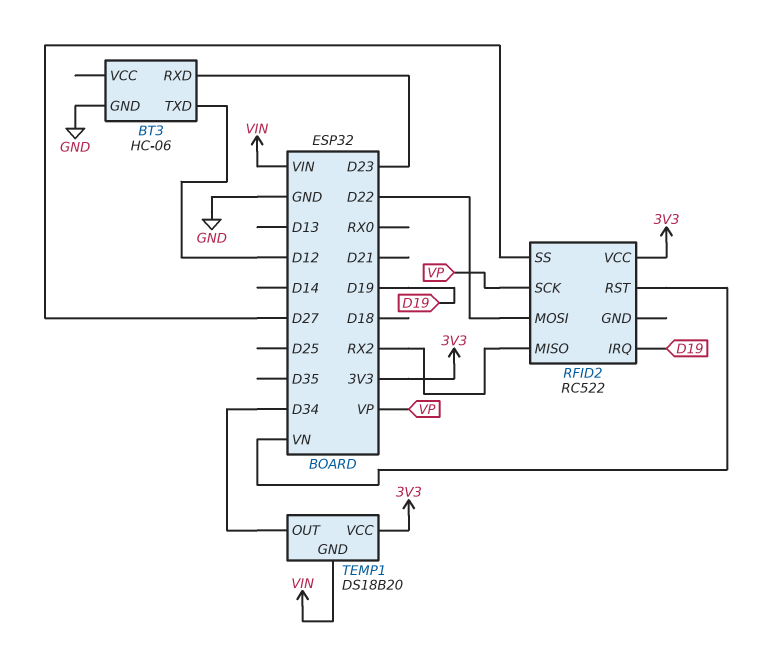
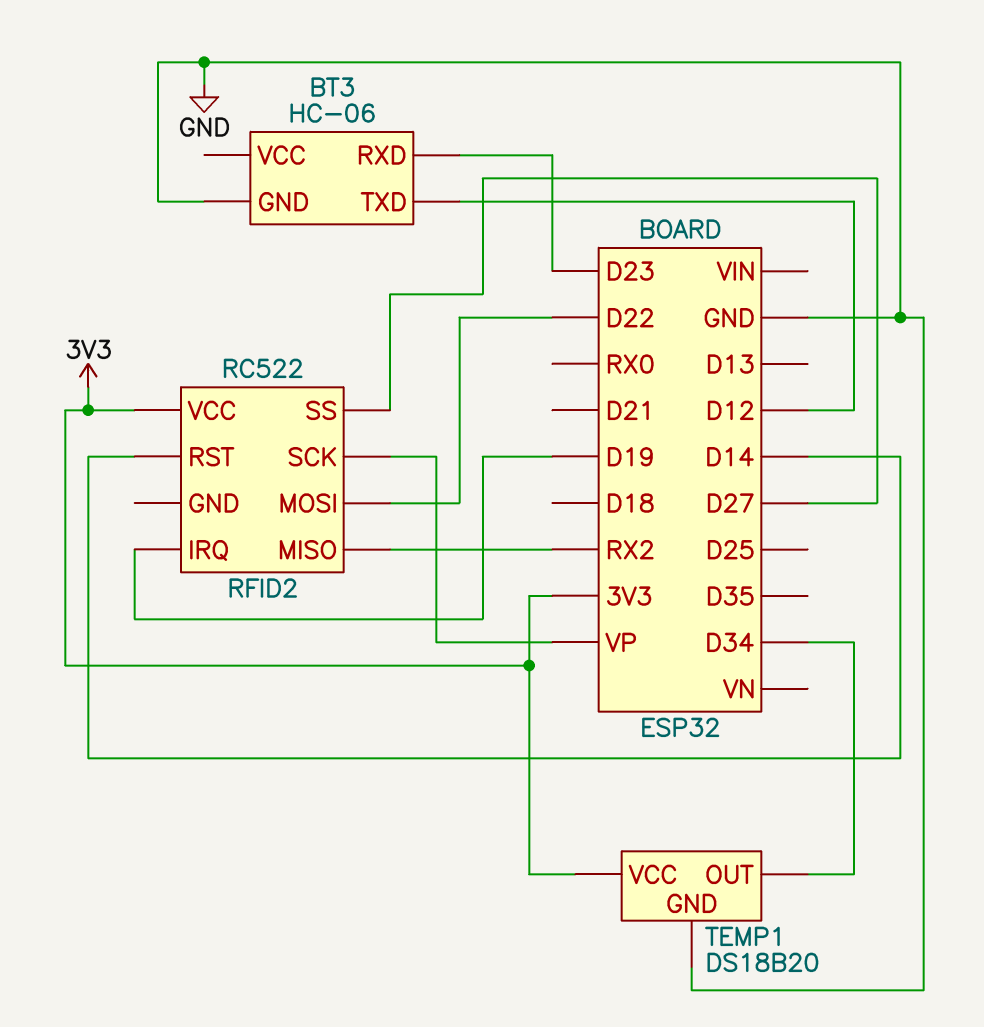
RFID2 pin RST: VN -> D14
TEMP1 pin GND: VIN -> GND

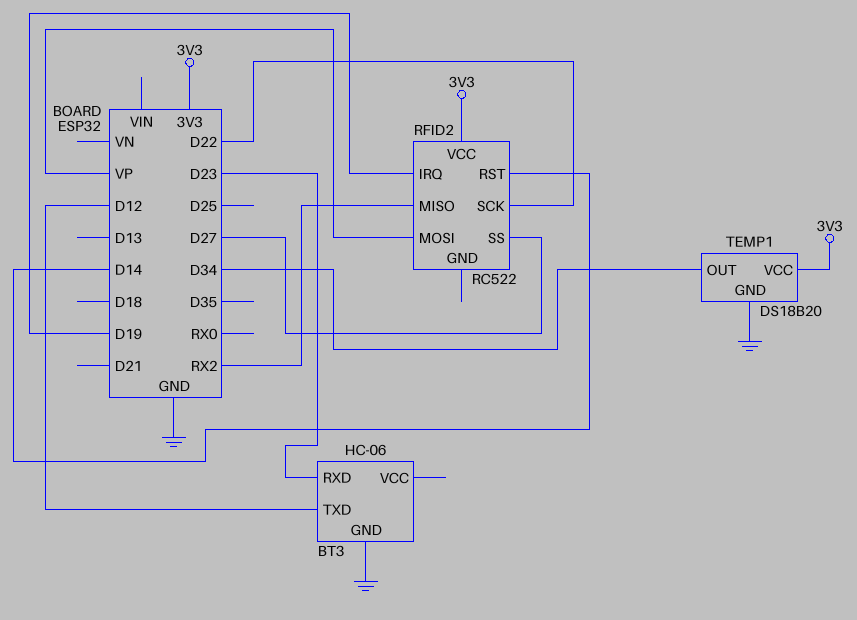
RFID2 pin MOSI: D22 -> VP
RFID2 pin SCK: VP -> D22

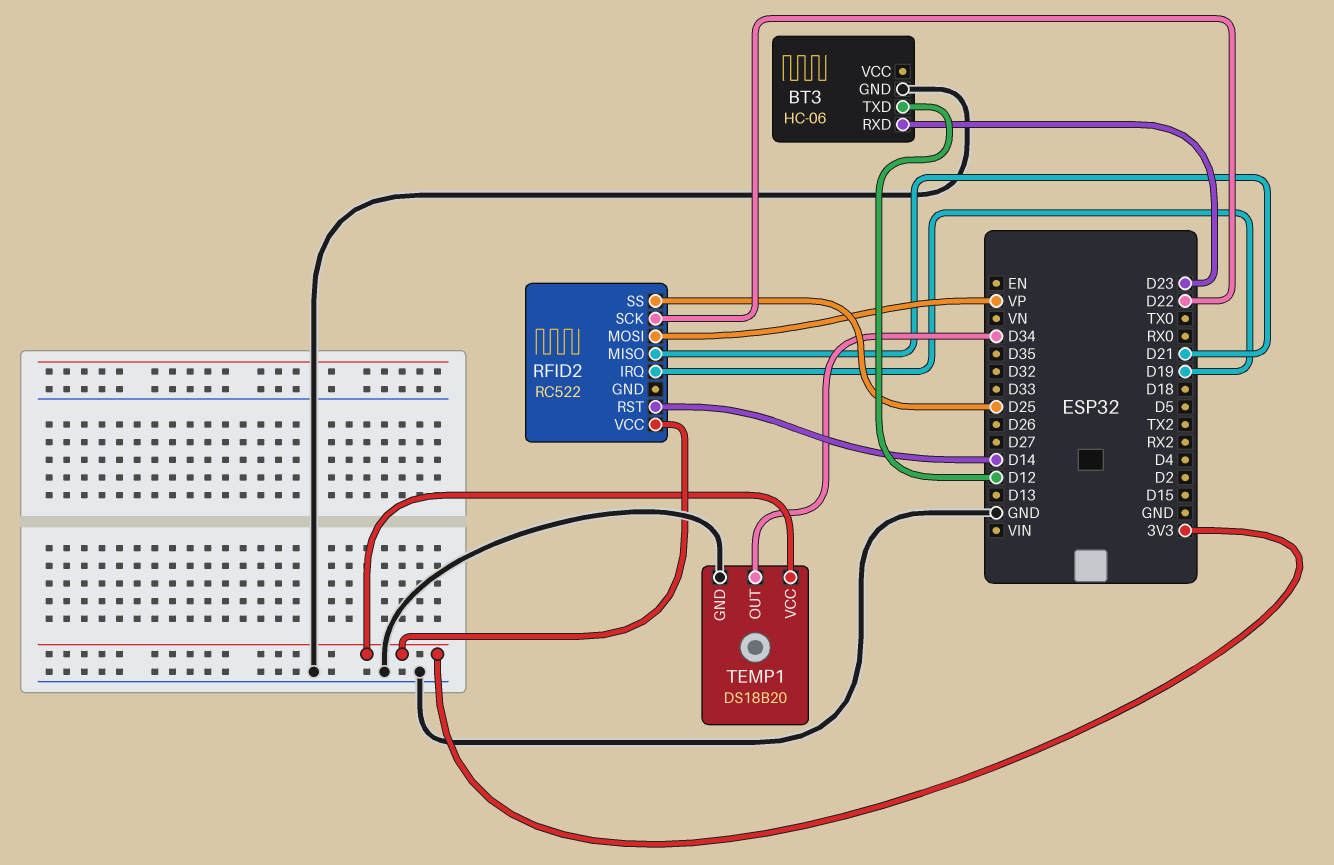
RFID2 pin MISO: RX2 -> D21
RFID2 pin SS: D27 -> D25

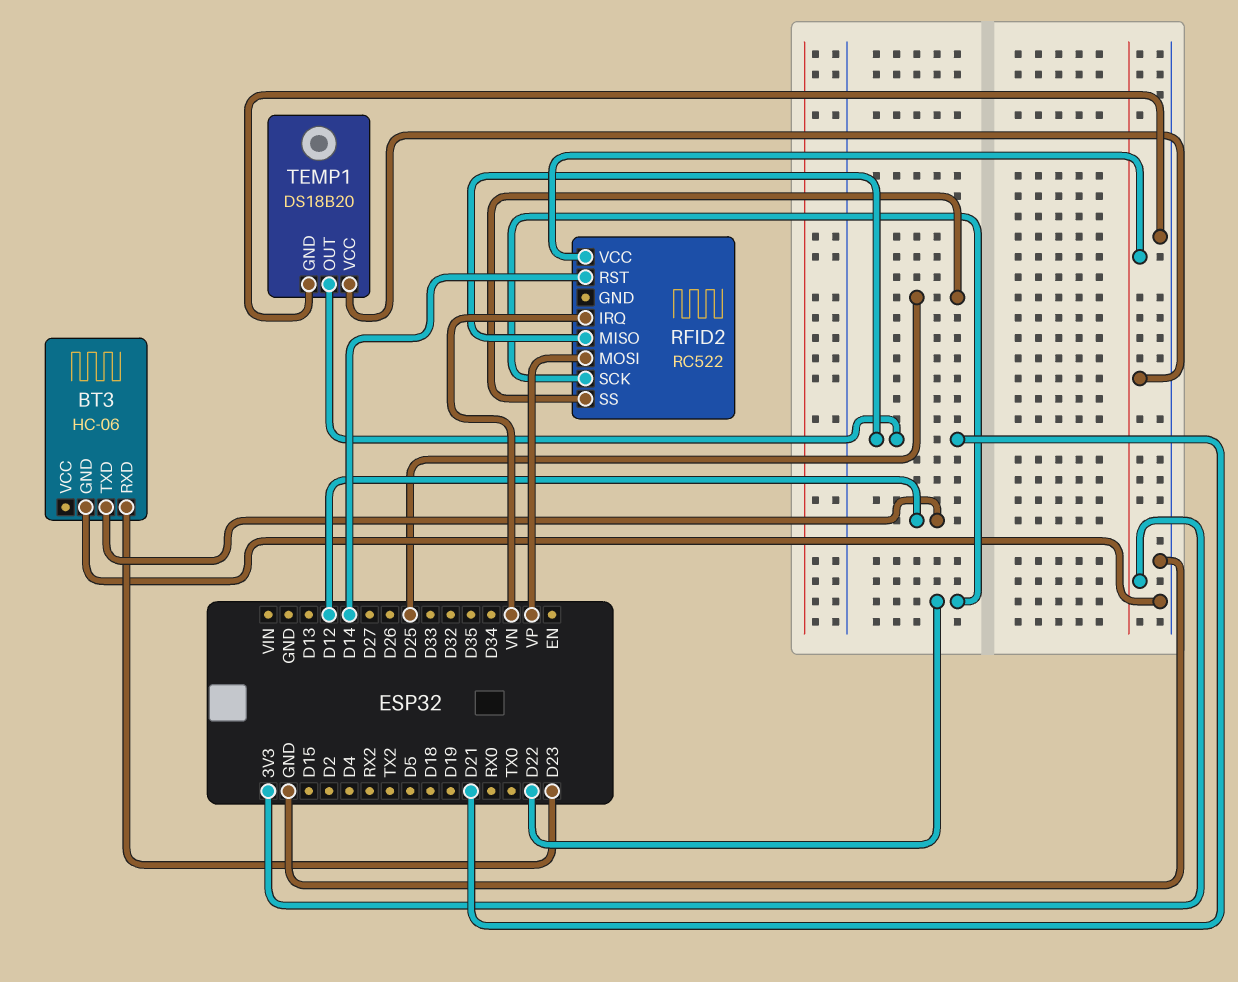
RFID2 pin IRQ: D19 -> VN
TEMP1 pin OUT: D34 -> D21

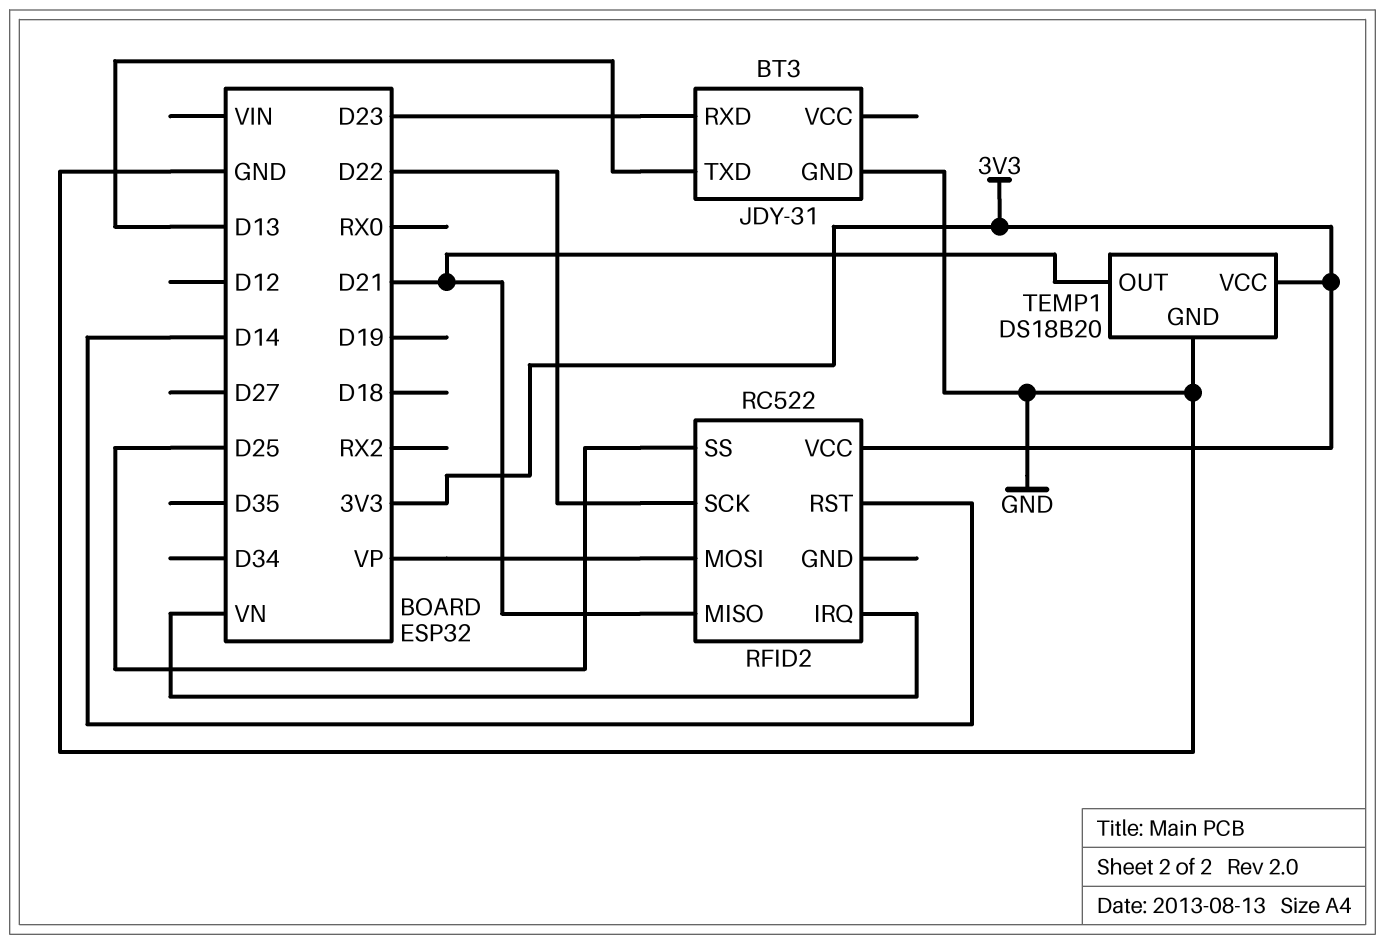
BT3: HC-06 -> JDY-31
BT3 pin TXD: D12 -> D13

